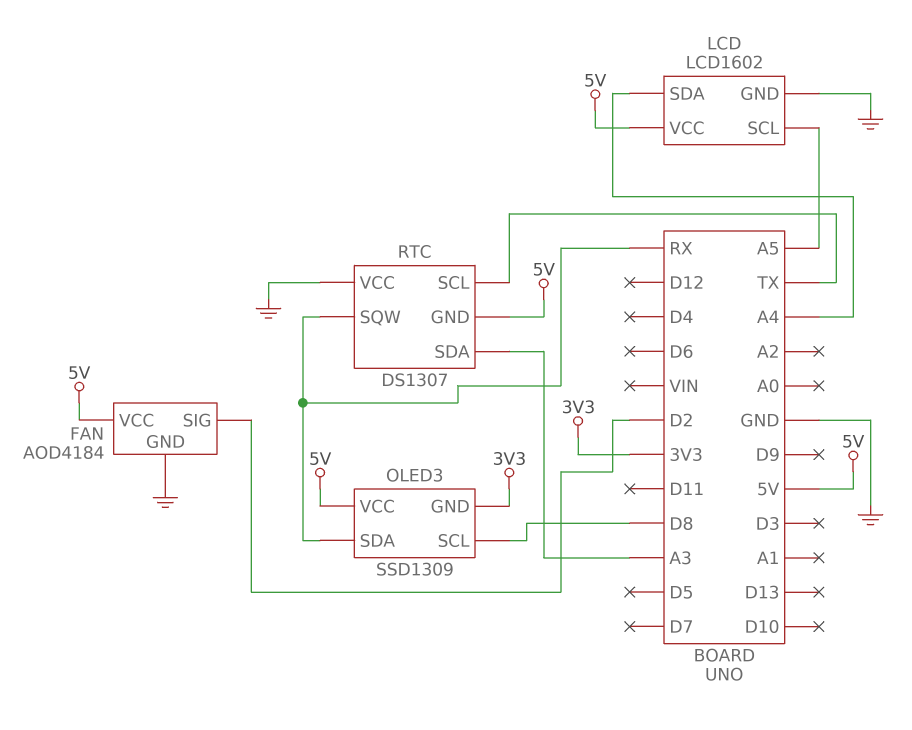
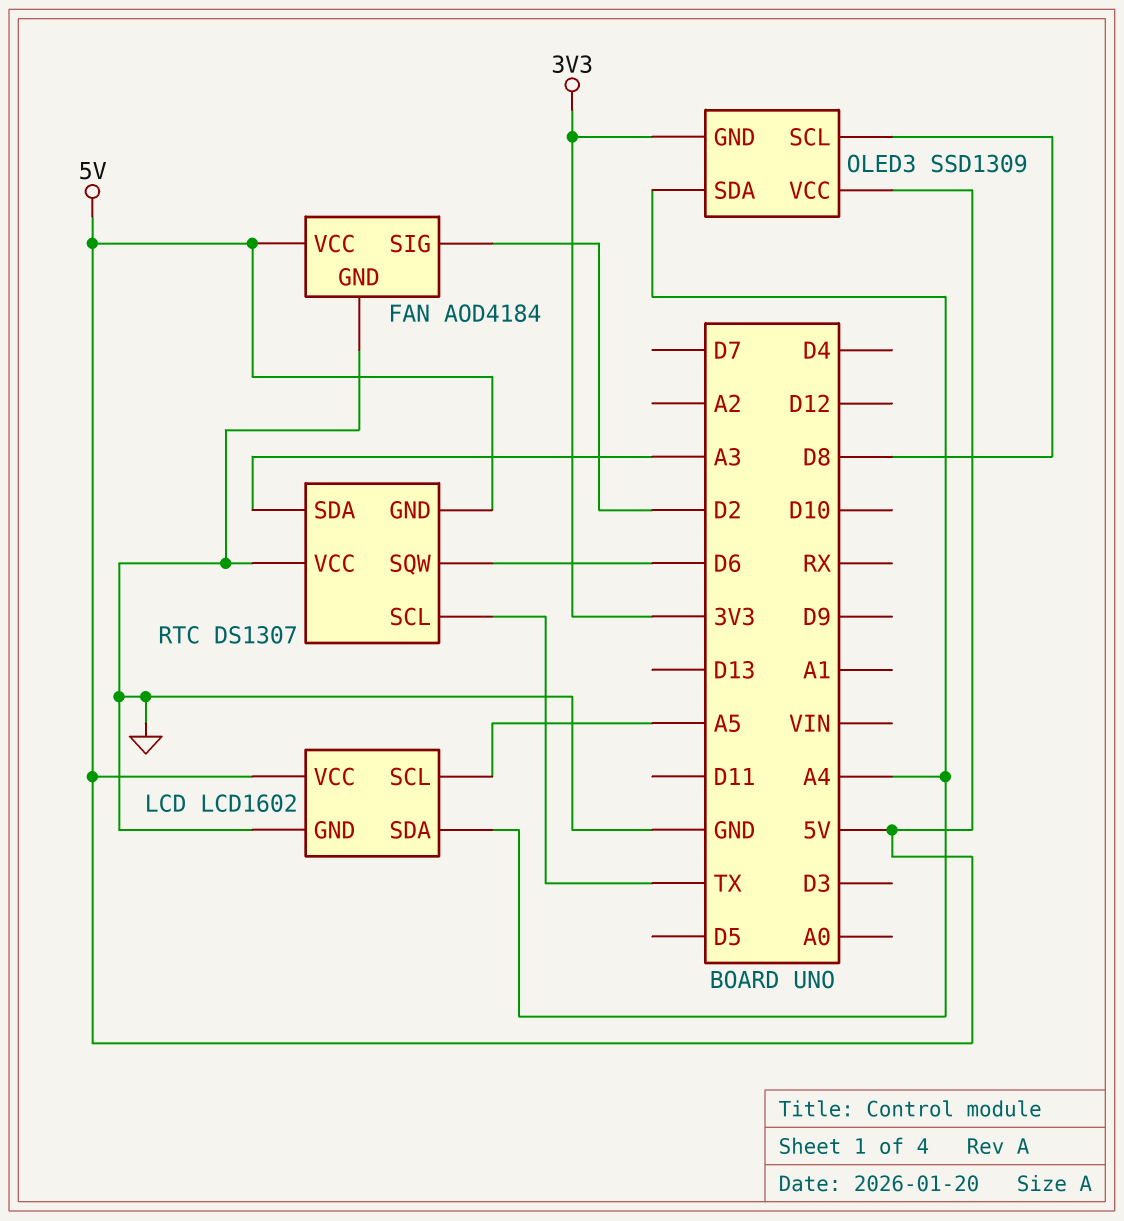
OLED3 pin SDA: RX -> A4
RTC pin SQW: RX -> D6

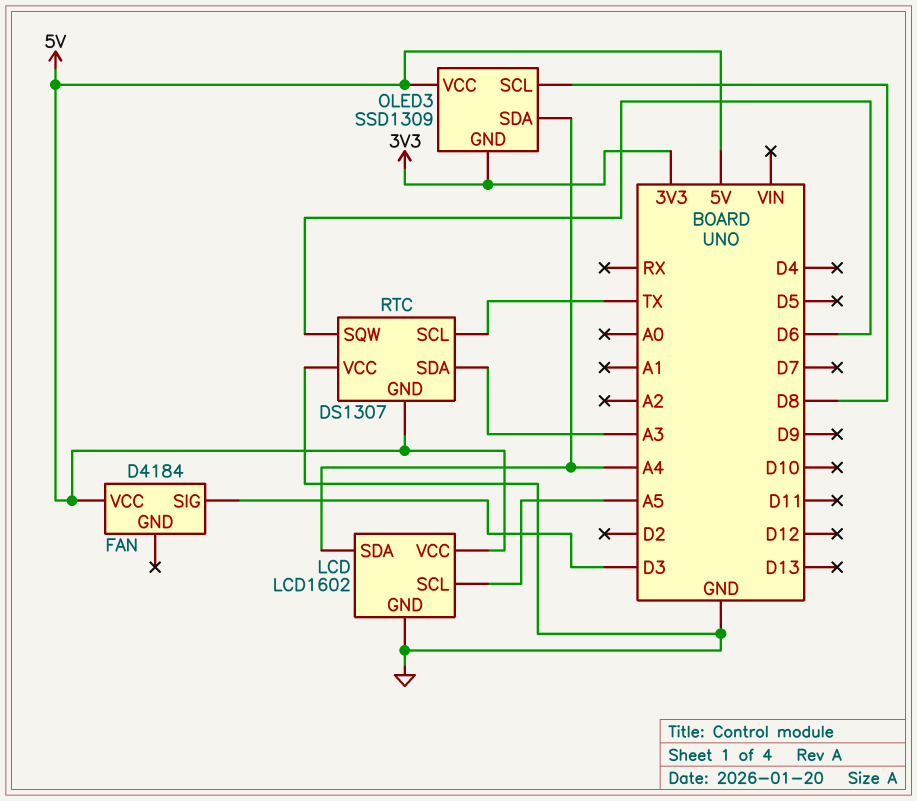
FAN: AOD4184 -> D4184
FAN pin GND: GND -> none
FAN pin SIG: D2 -> D3

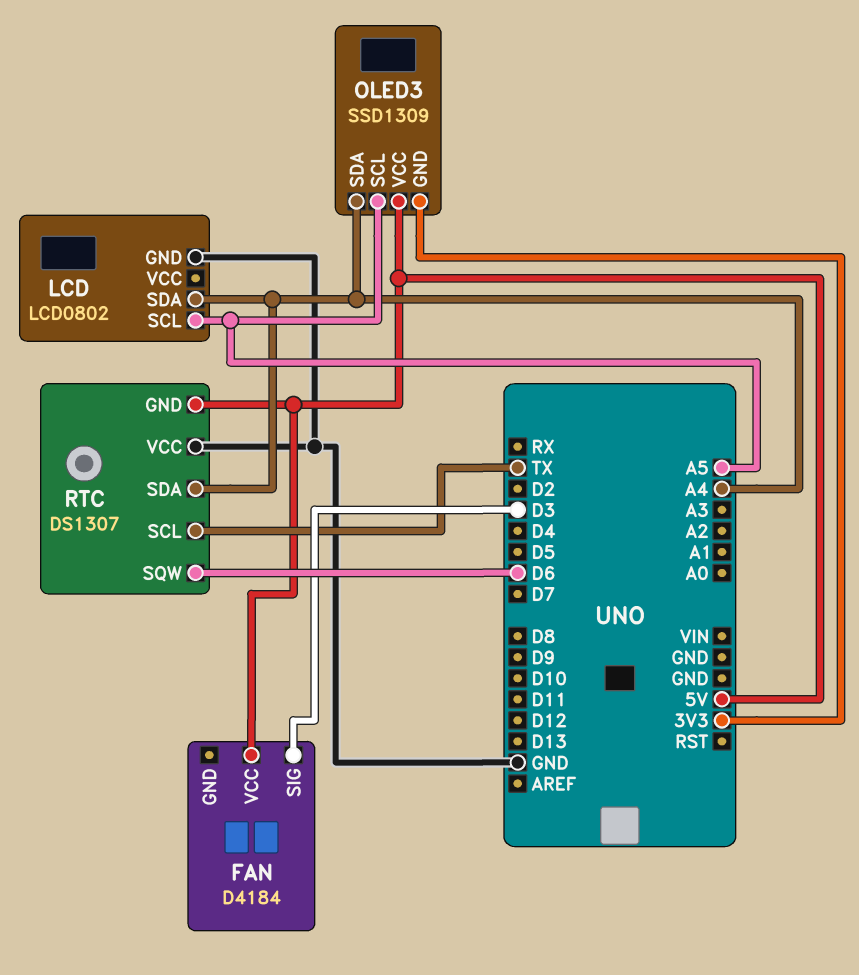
LCD: LCD1602 -> LCD0802
LCD pin VCC: 5V -> none
OLED3 pin SCL: D8 -> A5
RTC pin SDA: A3 -> A4

